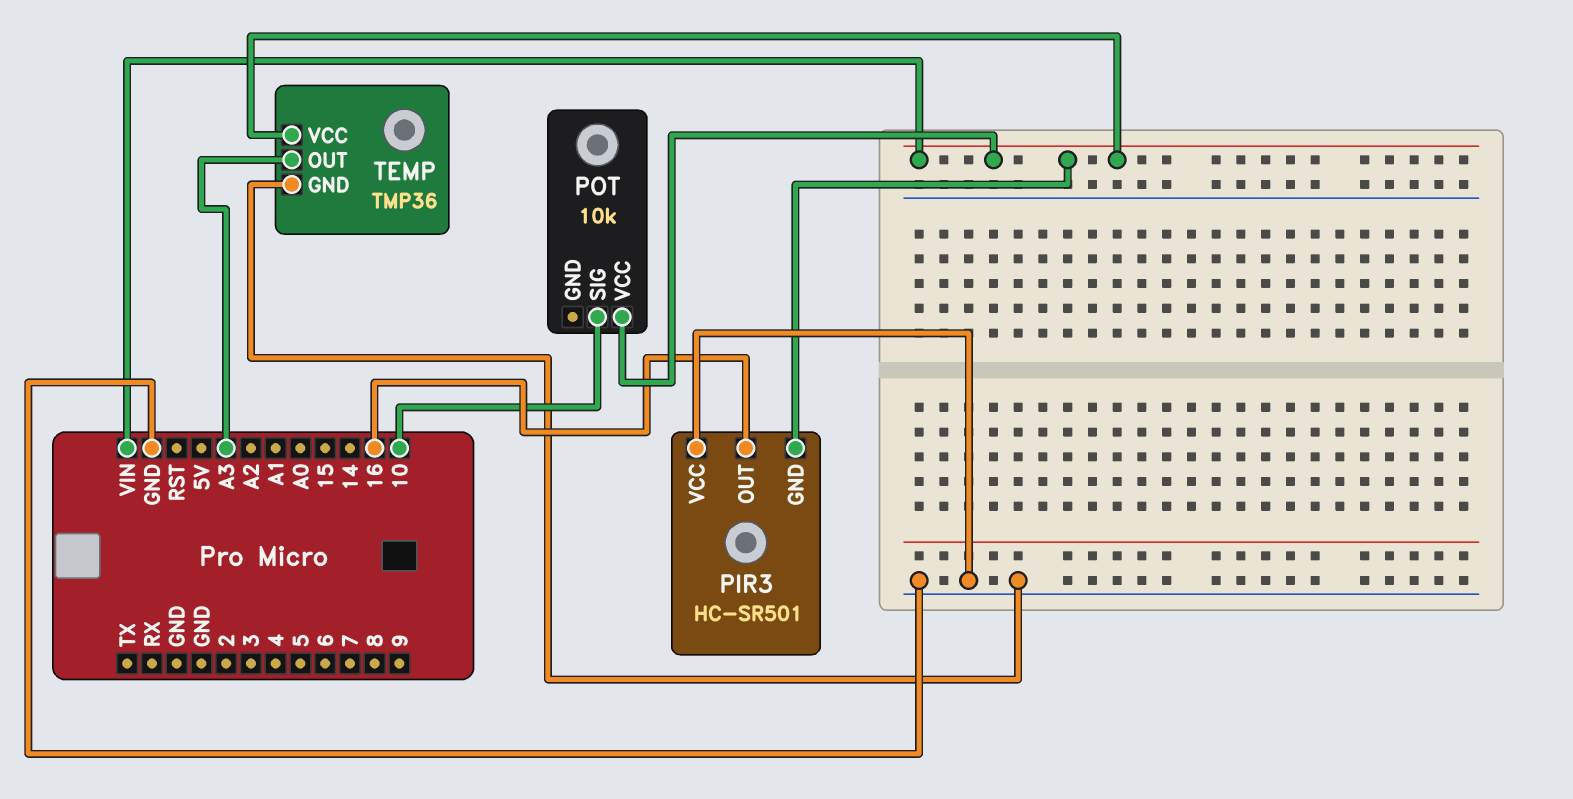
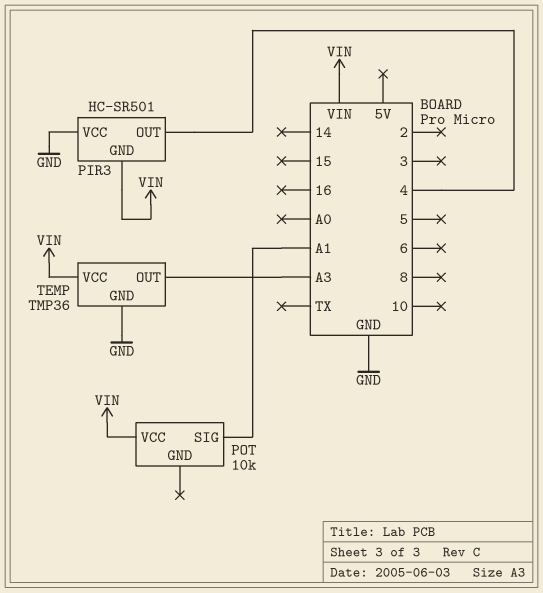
PIR3 pin OUT: 16 -> 4
POT pin SIG: 10 -> A1

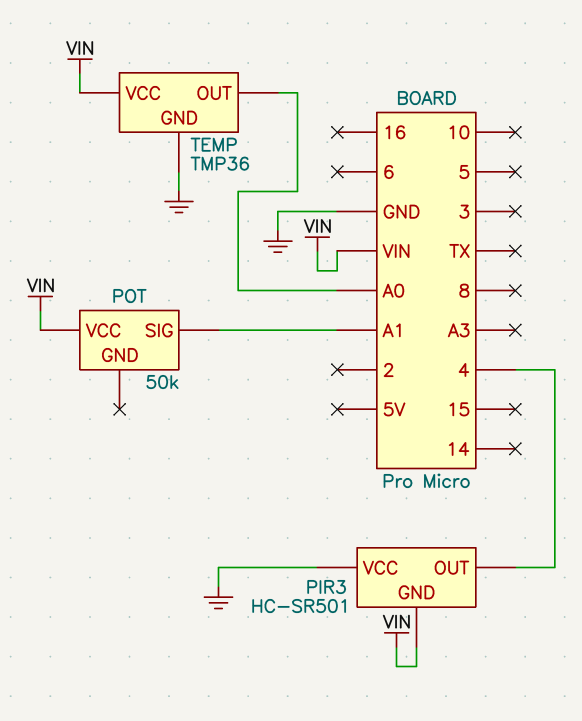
POT: 10k -> 50k
TEMP pin OUT: A3 -> A0

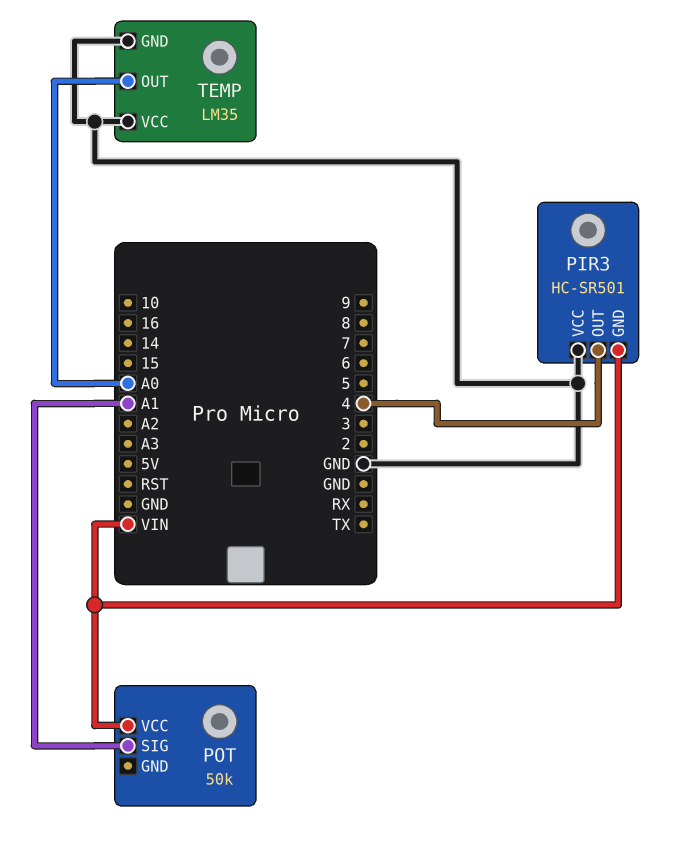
TEMP: TMP36 -> LM35
TEMP pin VCC: VIN -> GND

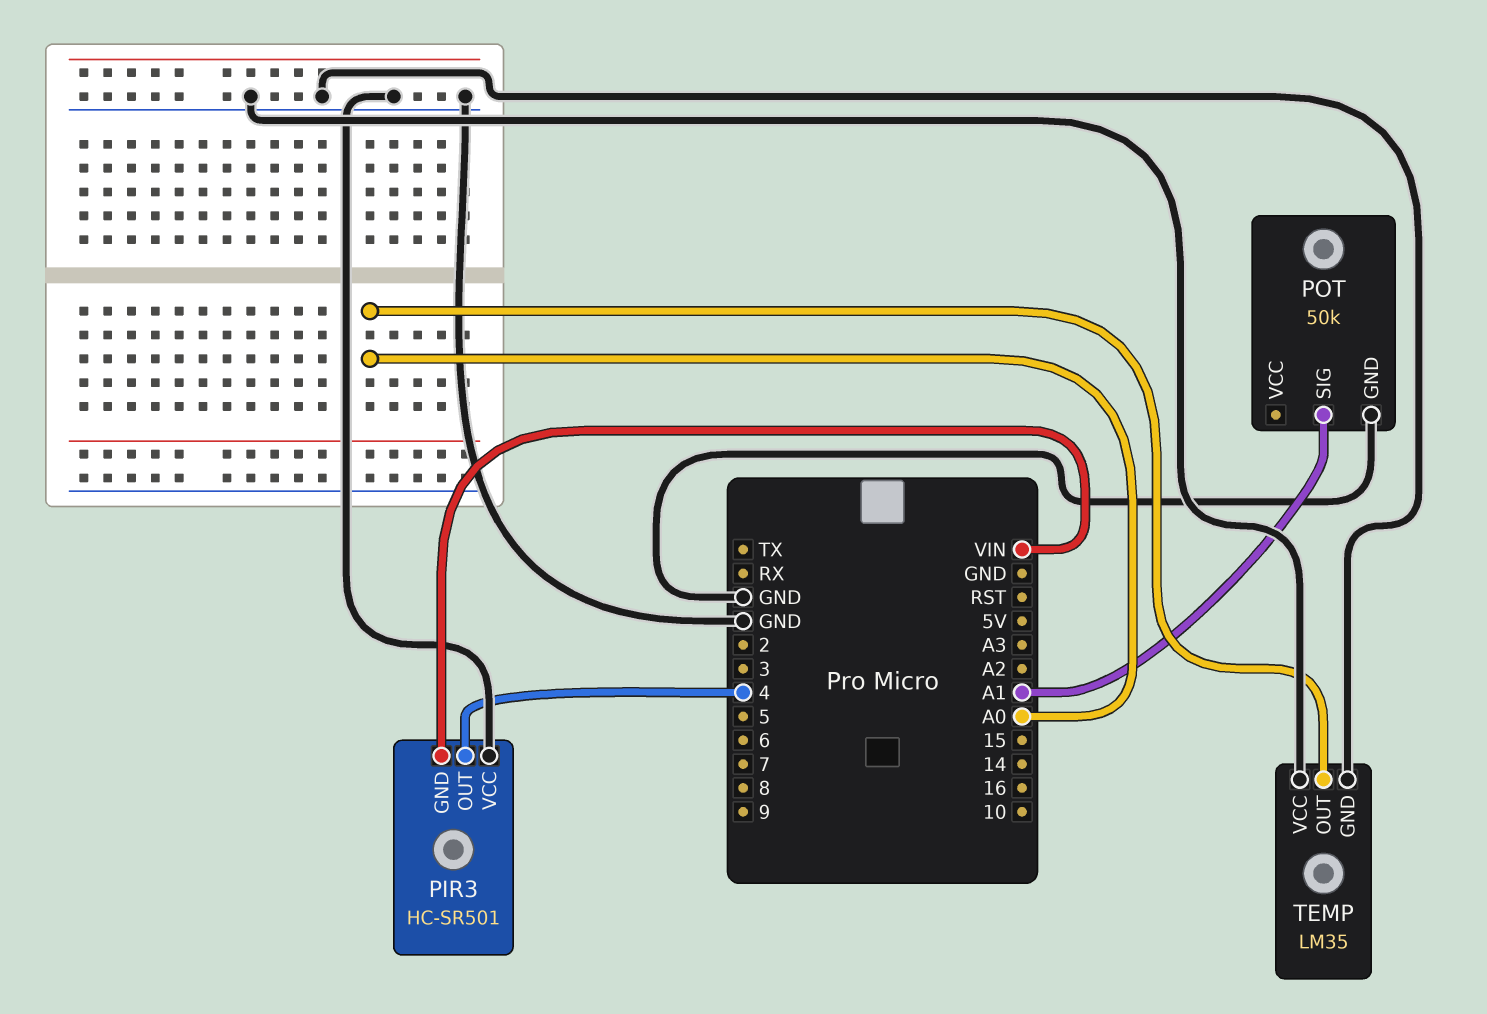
POT pin GND: none -> GND
POT pin VCC: VIN -> none

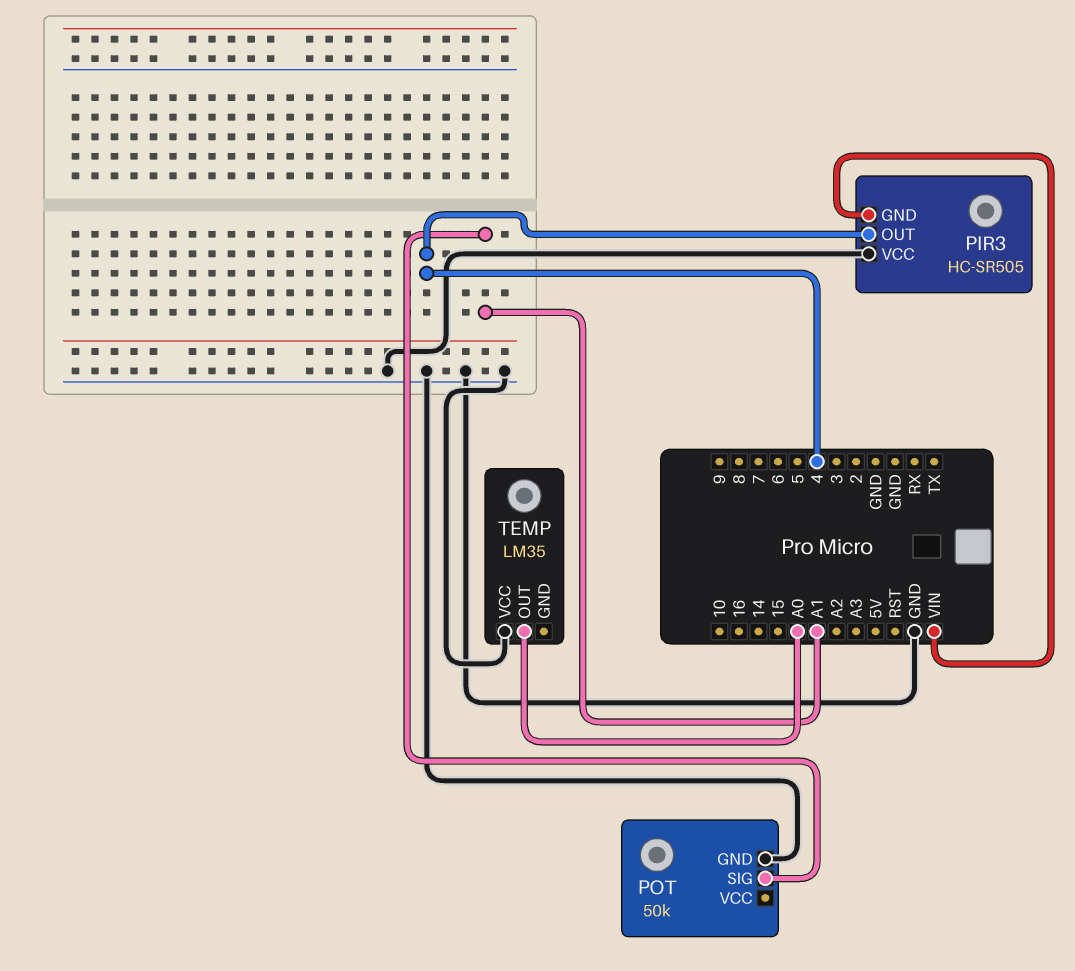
PIR3: HC-SR501 -> HC-SR505
TEMP pin GND: GND -> none

